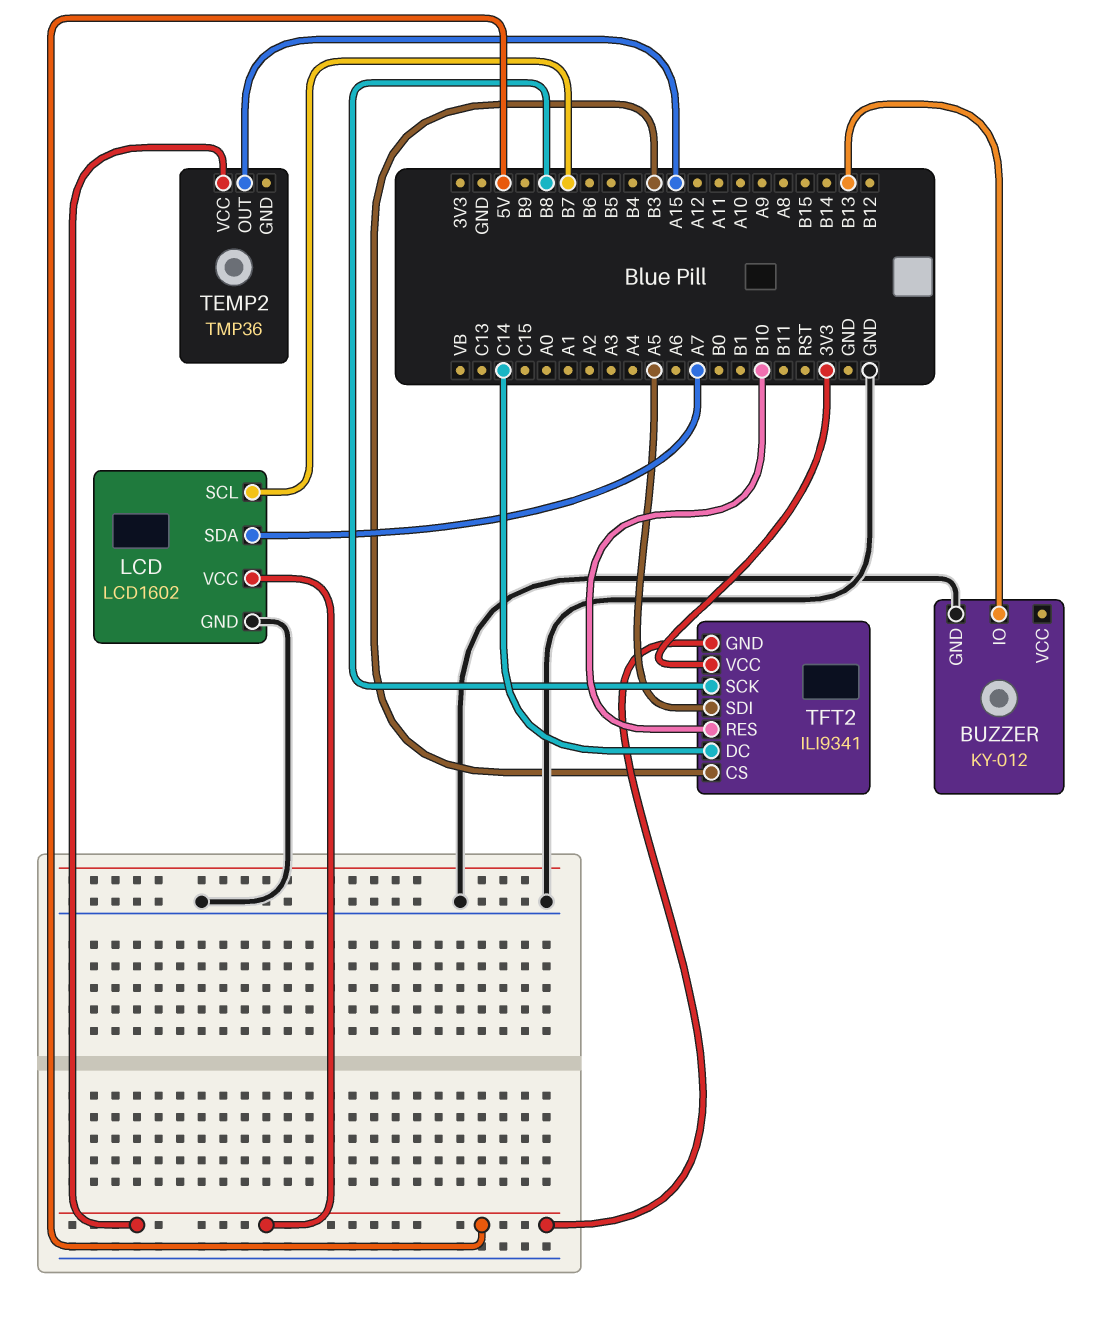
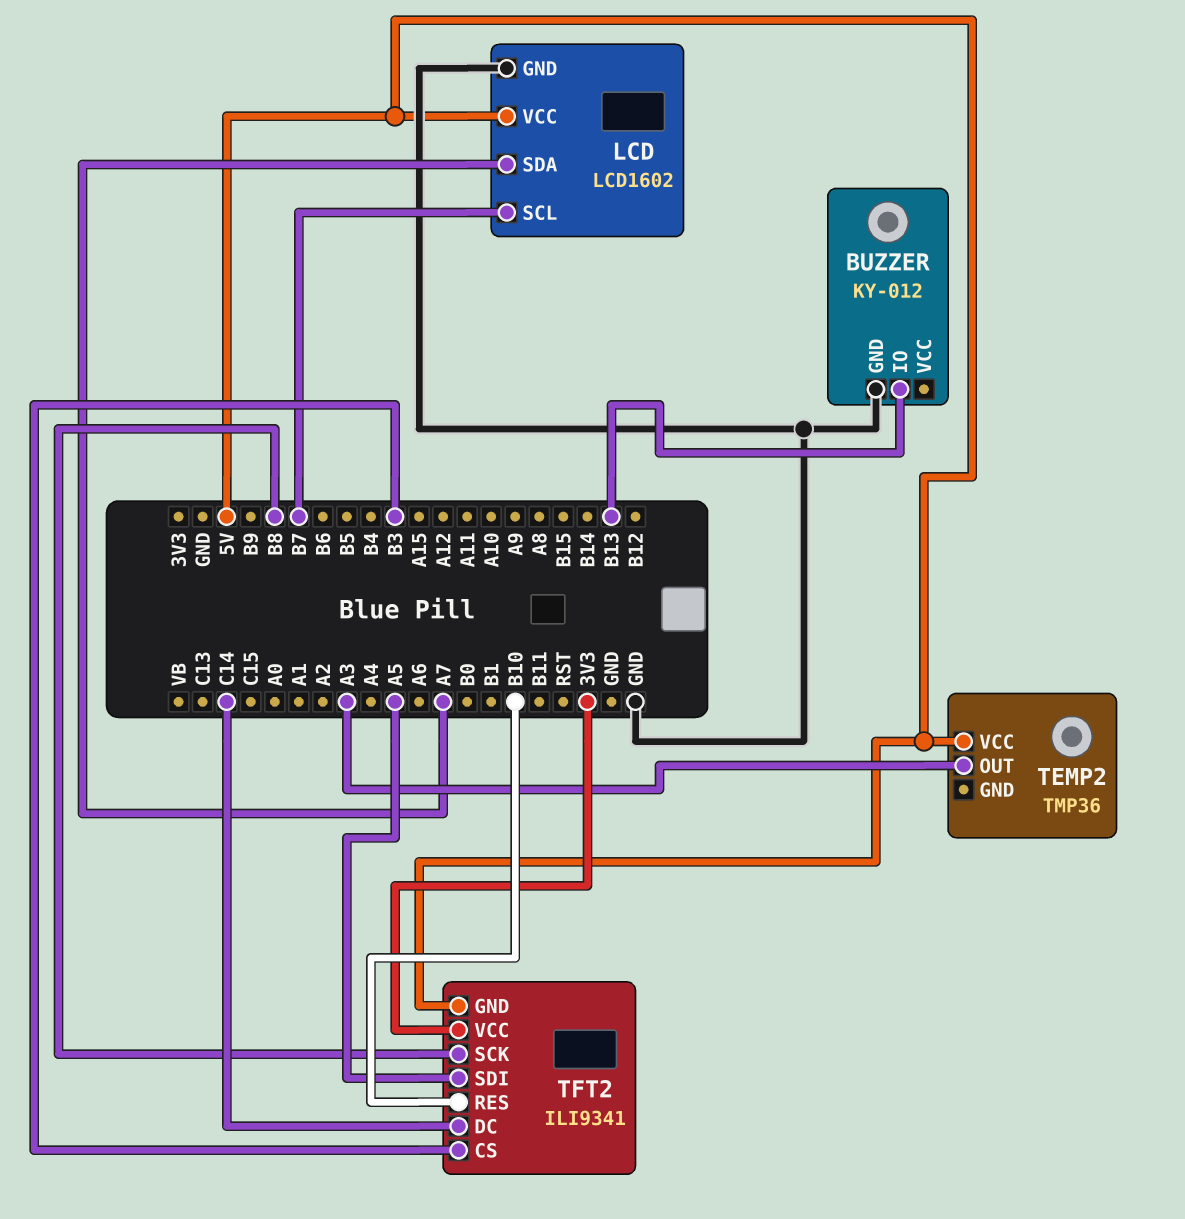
TEMP2 pin OUT: A15 -> A3

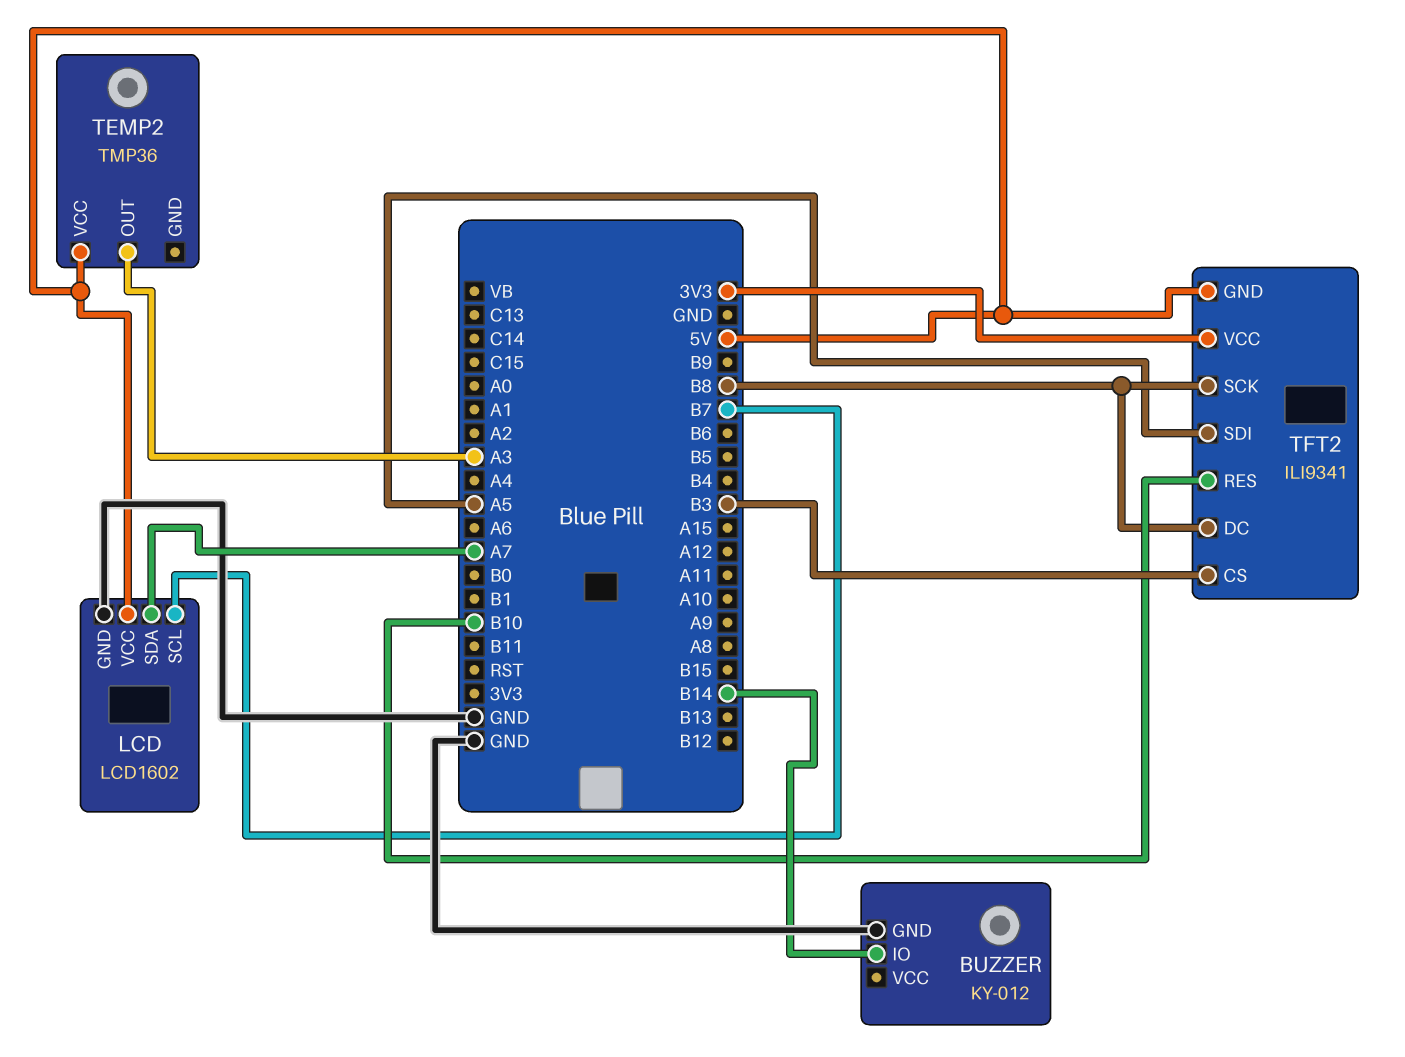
BUZZER pin IO: B13 -> B14
TFT2 pin DC: C14 -> B8

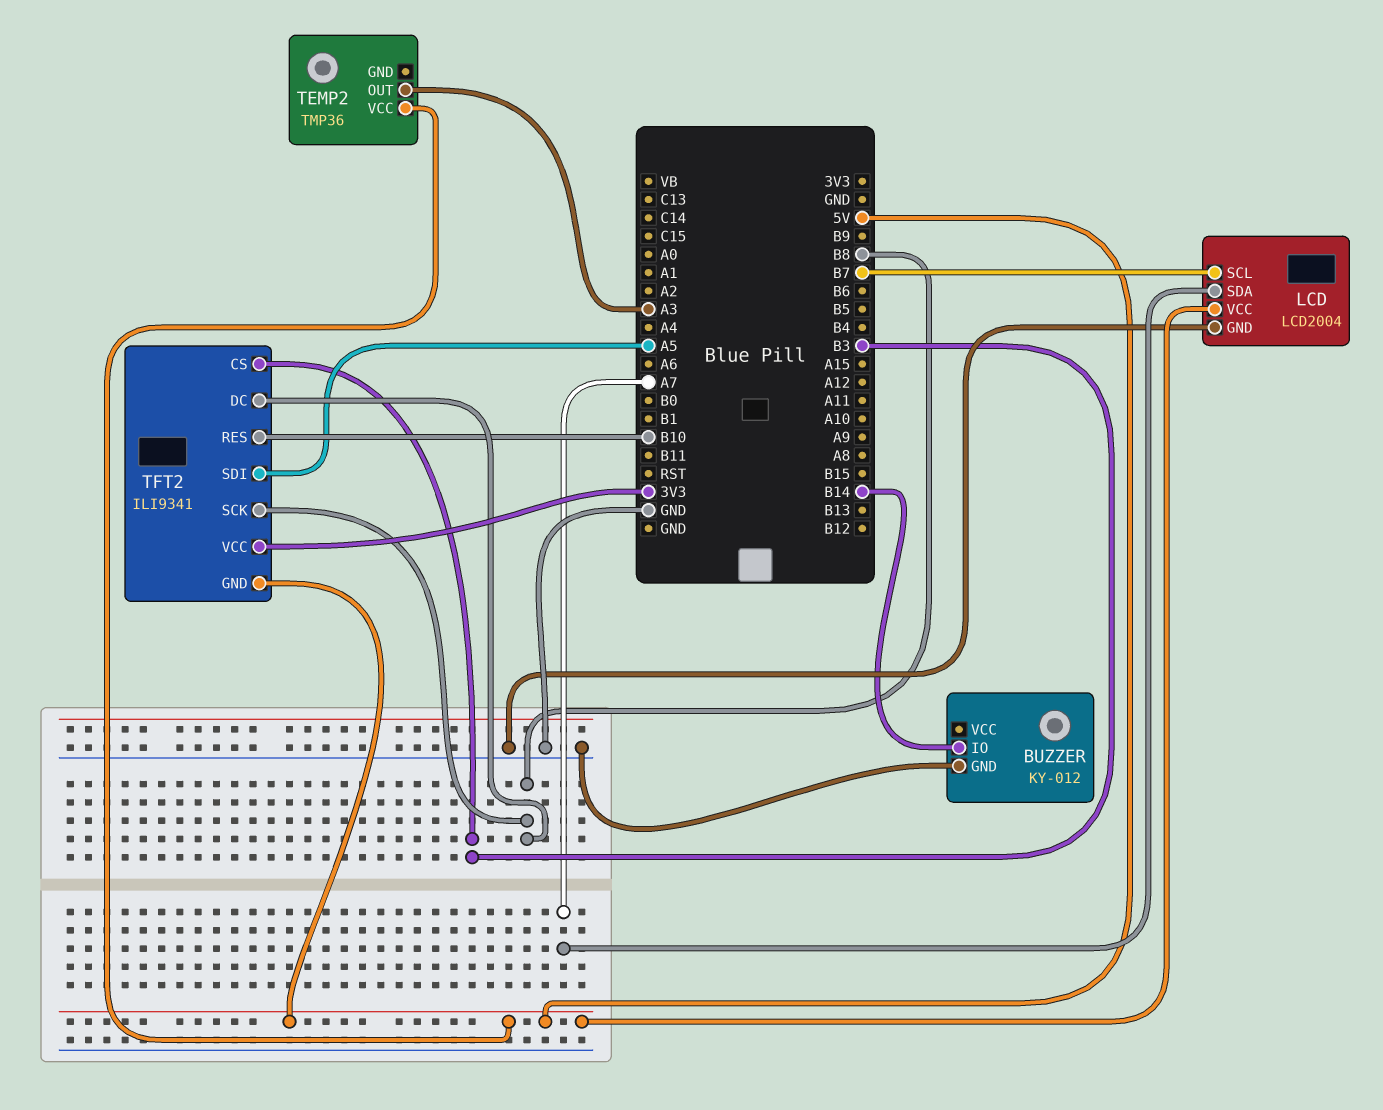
LCD: LCD1602 -> LCD2004

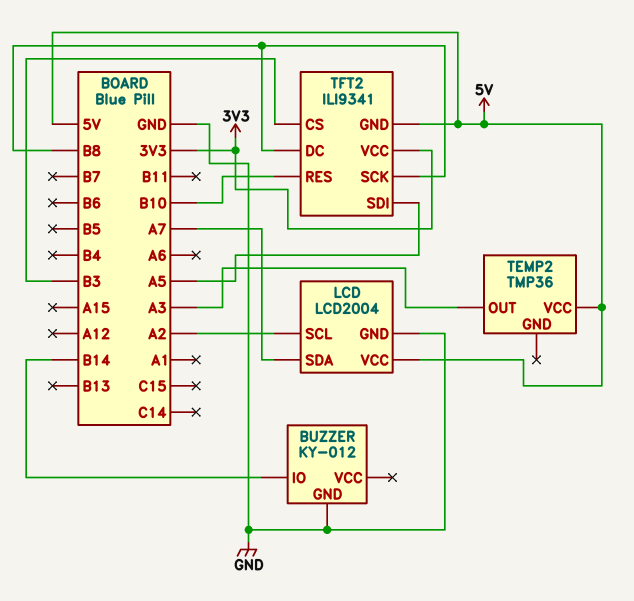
LCD pin SCL: B7 -> A2

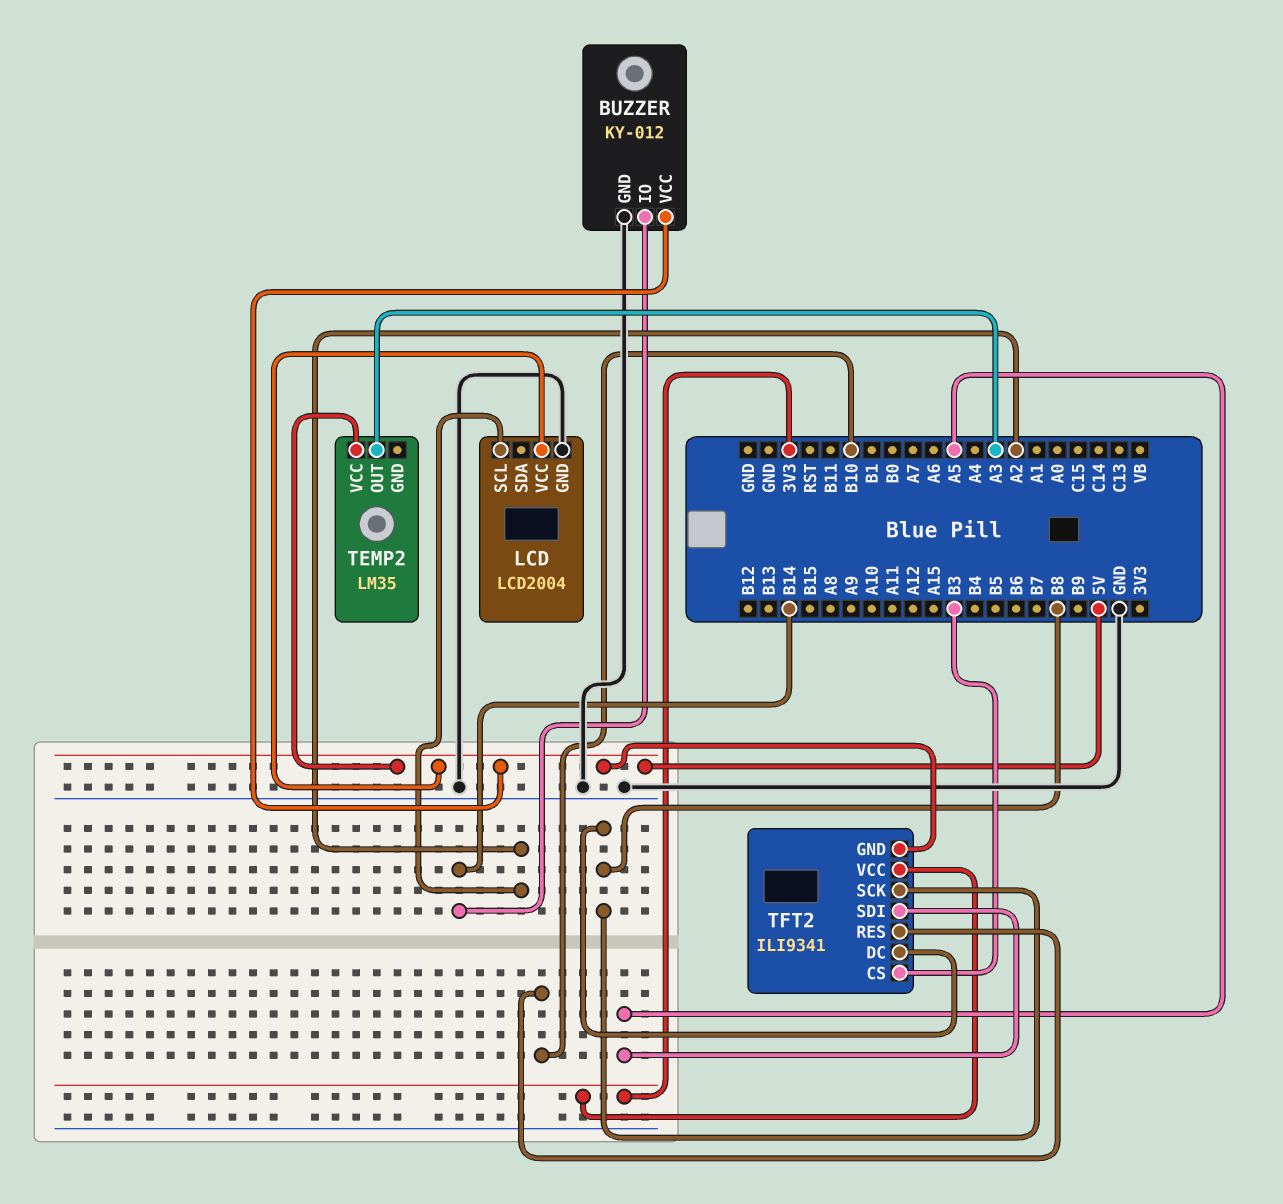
BUZZER pin VCC: none -> 5V
LCD pin SDA: A7 -> none
TEMP2: TMP36 -> LM35

